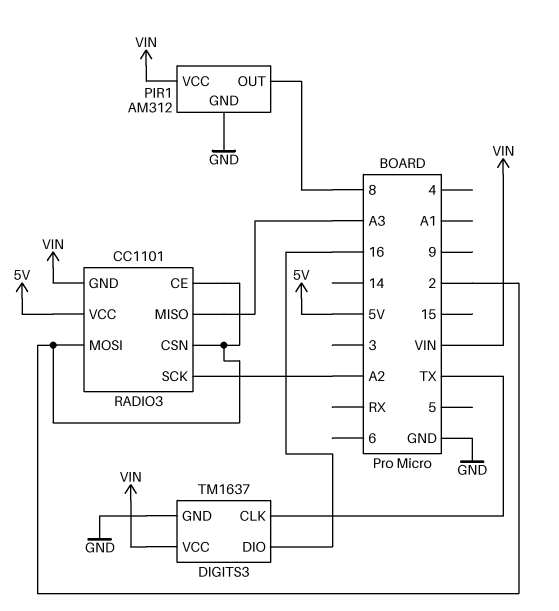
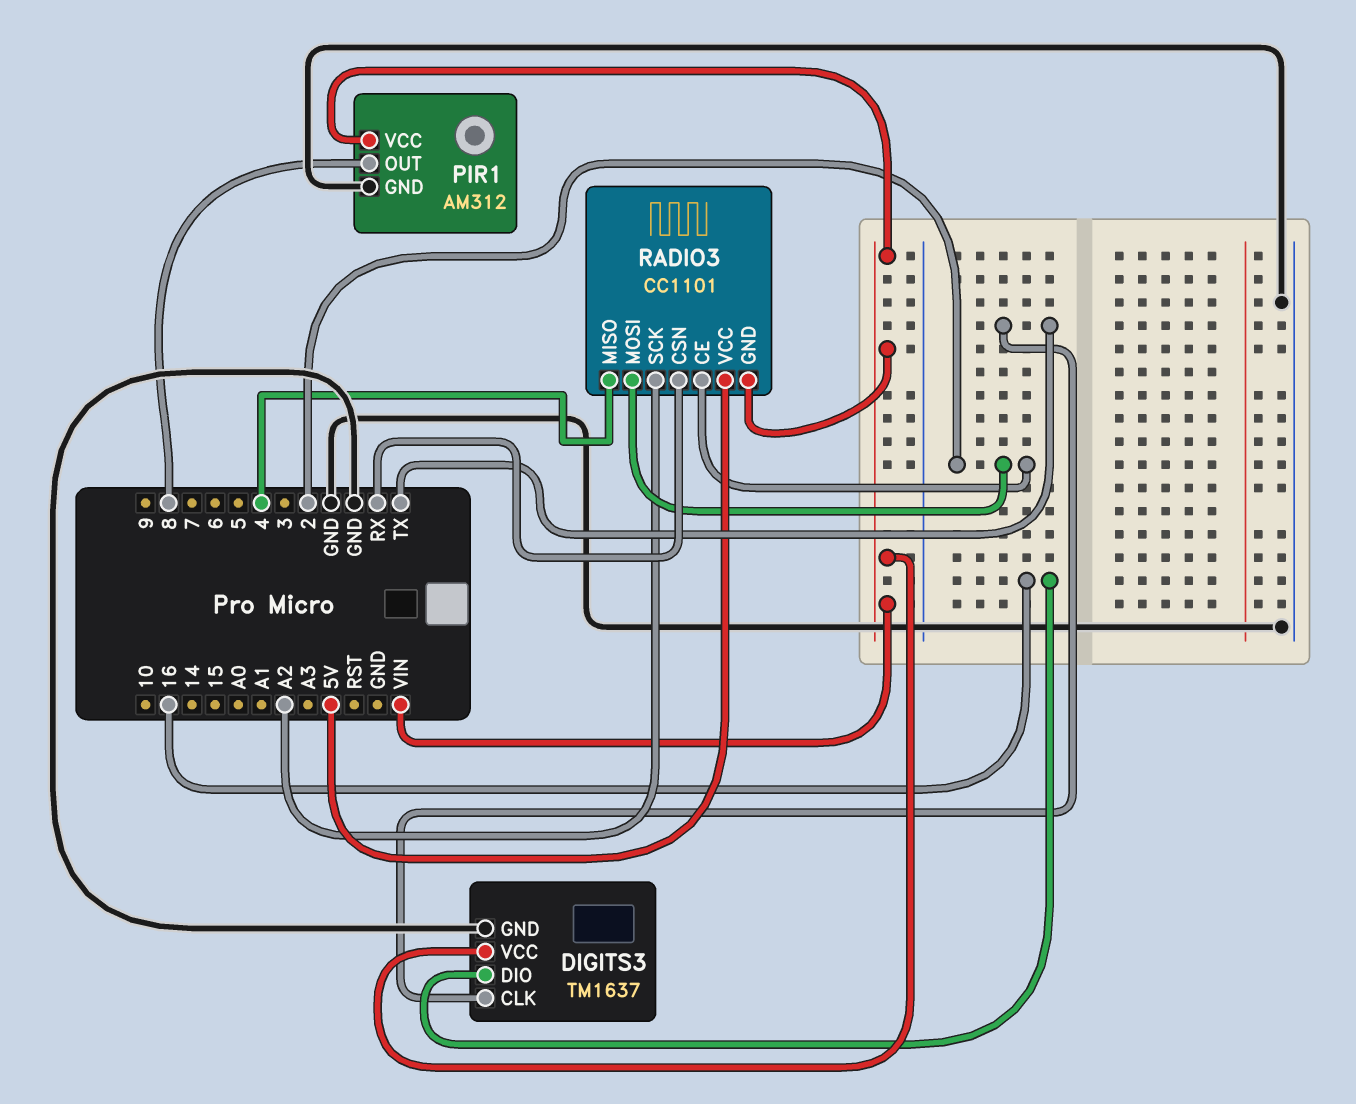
RADIO3 pin CSN: 2 -> RX
RADIO3 pin MISO: A3 -> 4

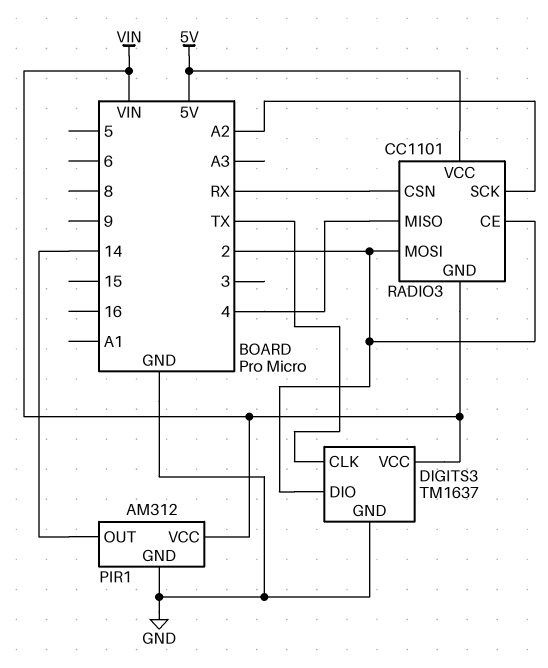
DIGITS3 pin DIO: 16 -> 2
PIR1 pin OUT: 8 -> 14

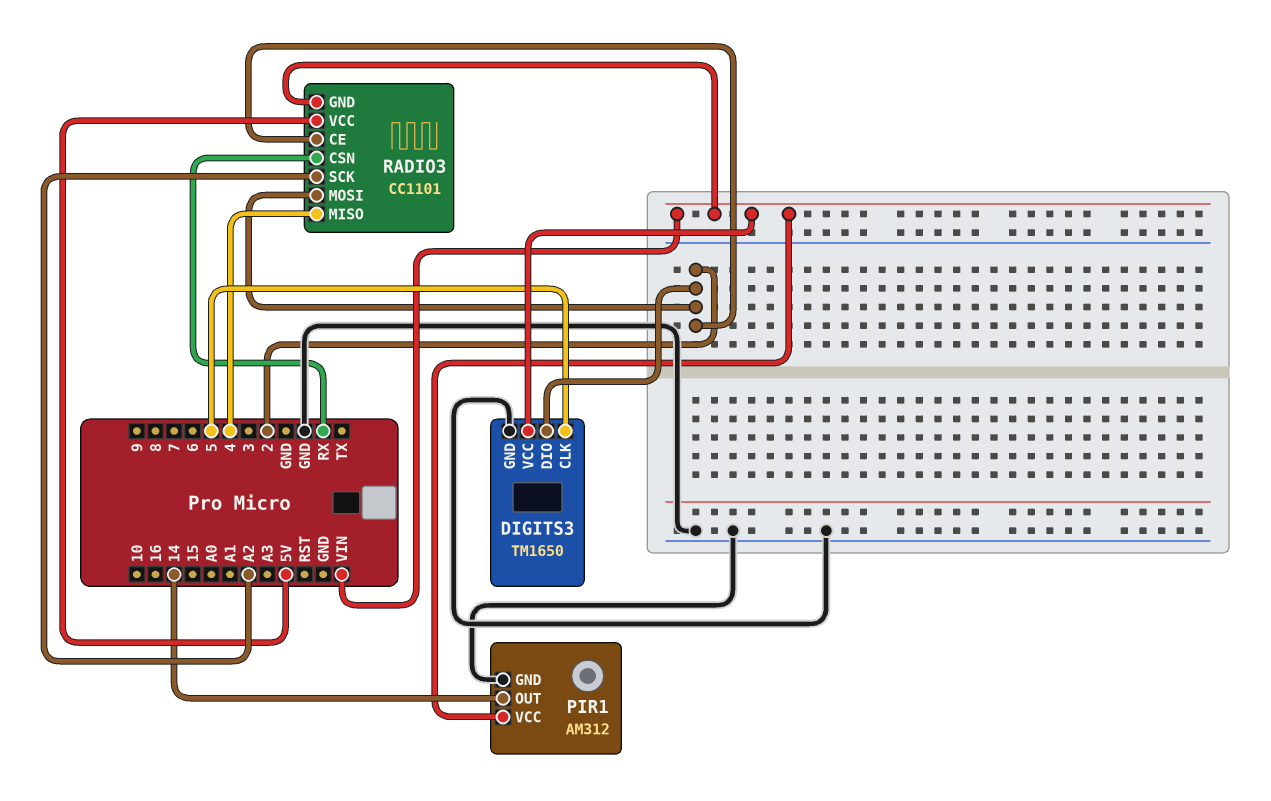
DIGITS3: TM1637 -> TM1650
DIGITS3 pin CLK: TX -> 5

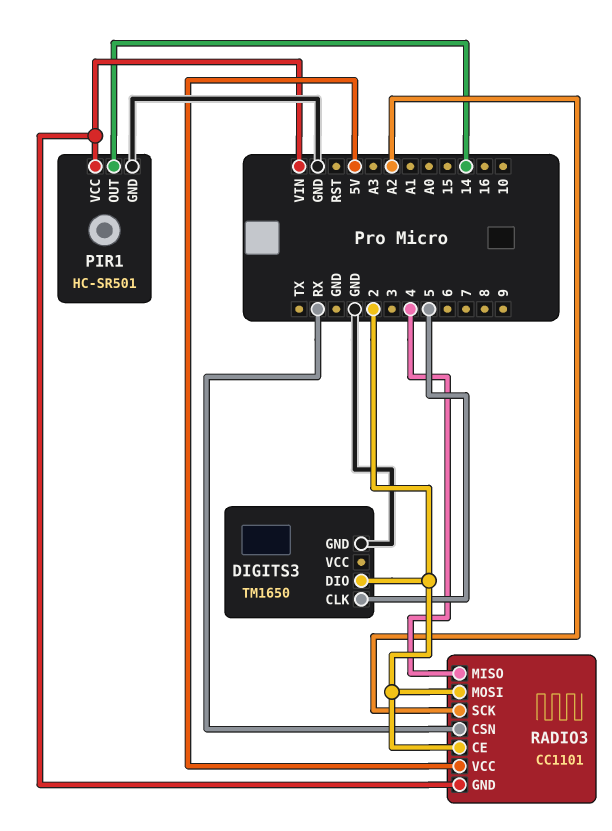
DIGITS3 pin VCC: VIN -> none
PIR1: AM312 -> HC-SR501

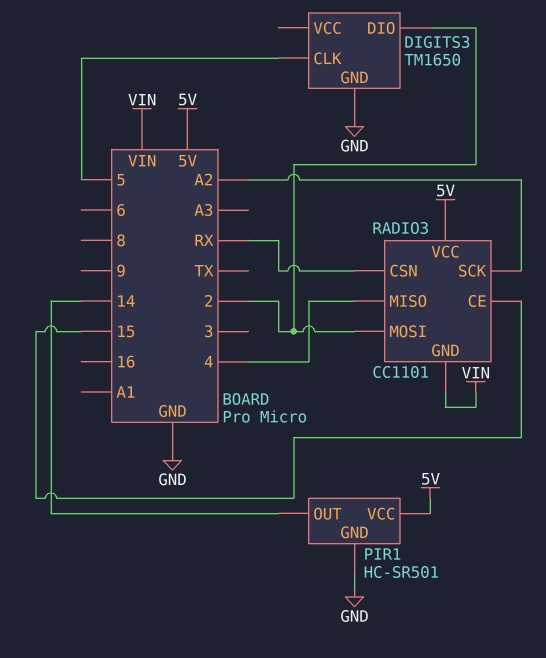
PIR1 pin VCC: VIN -> 5V
RADIO3 pin CE: 2 -> 15

